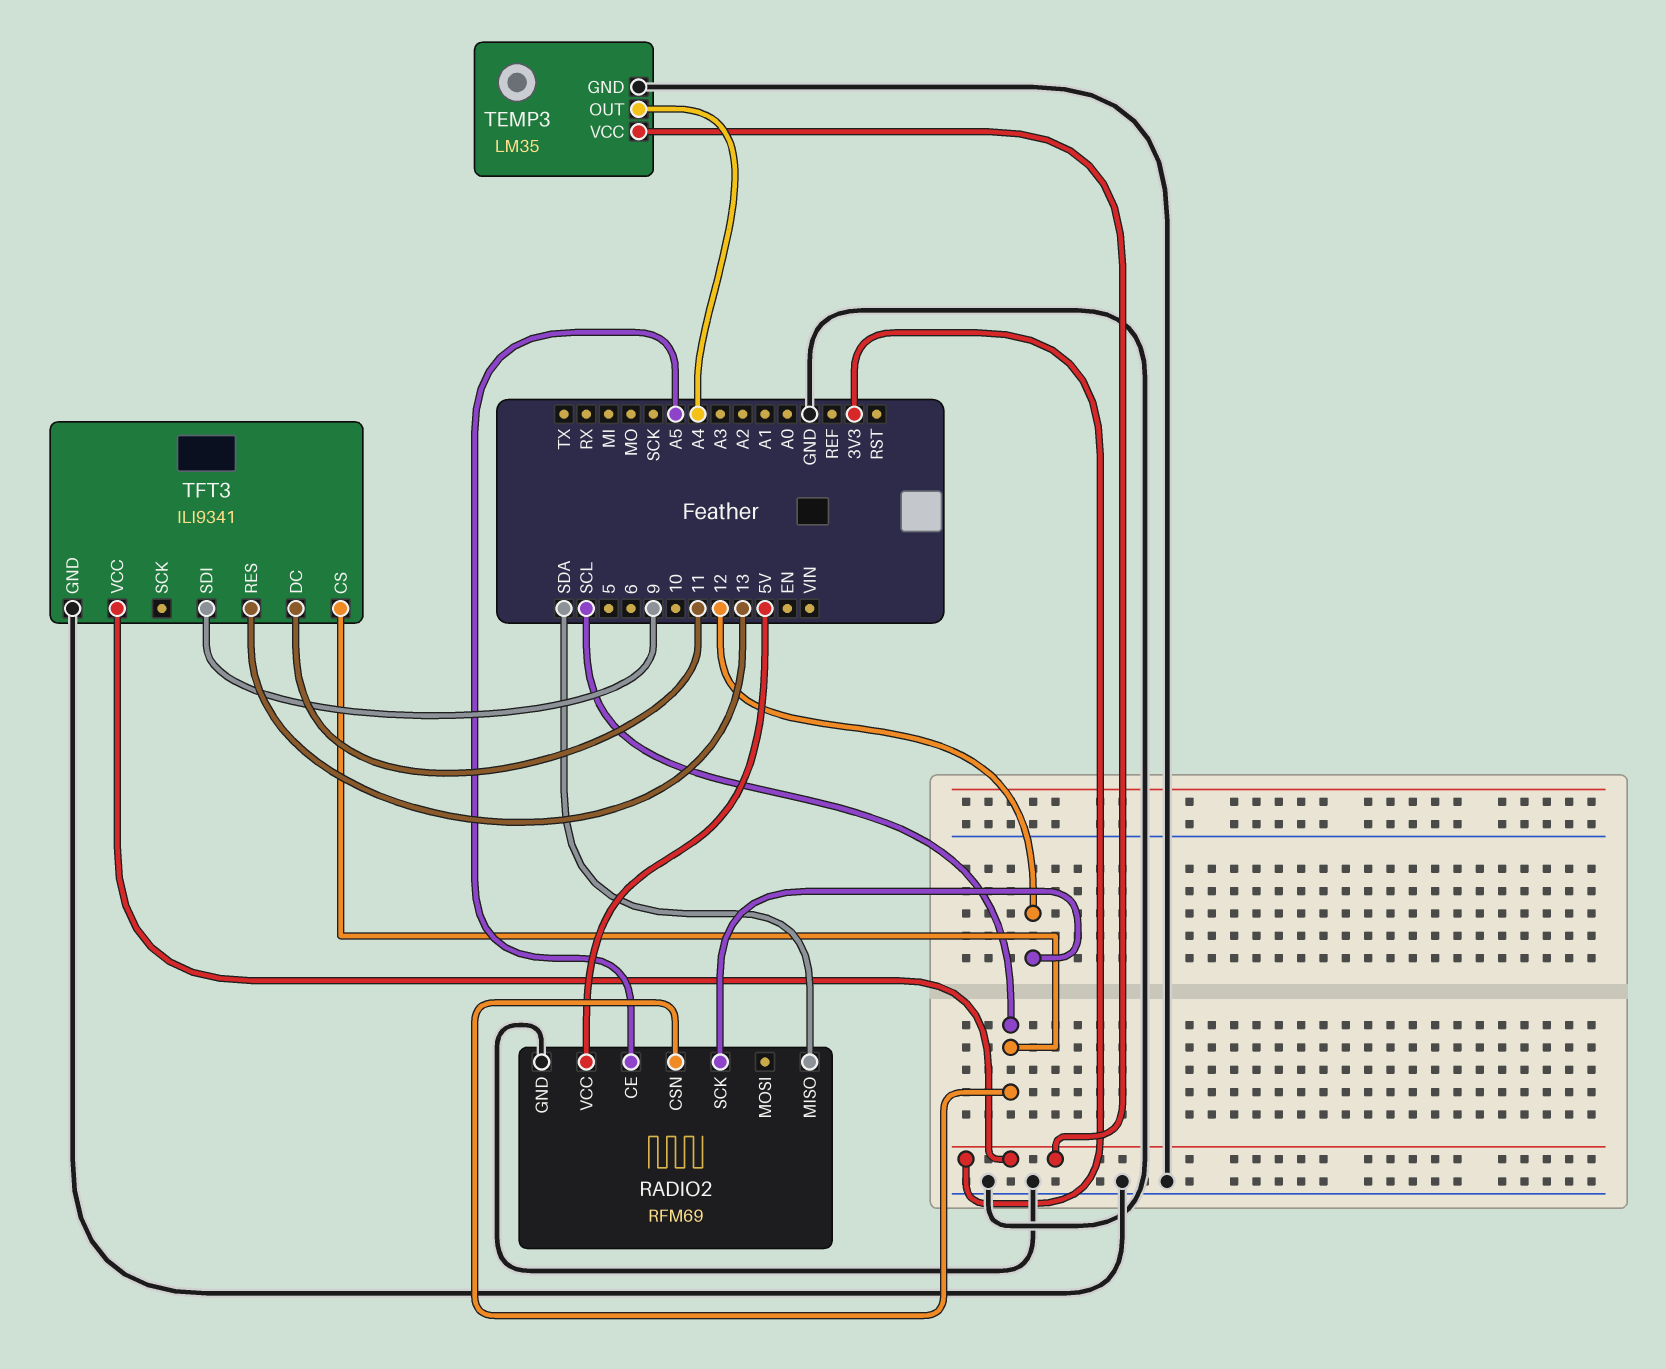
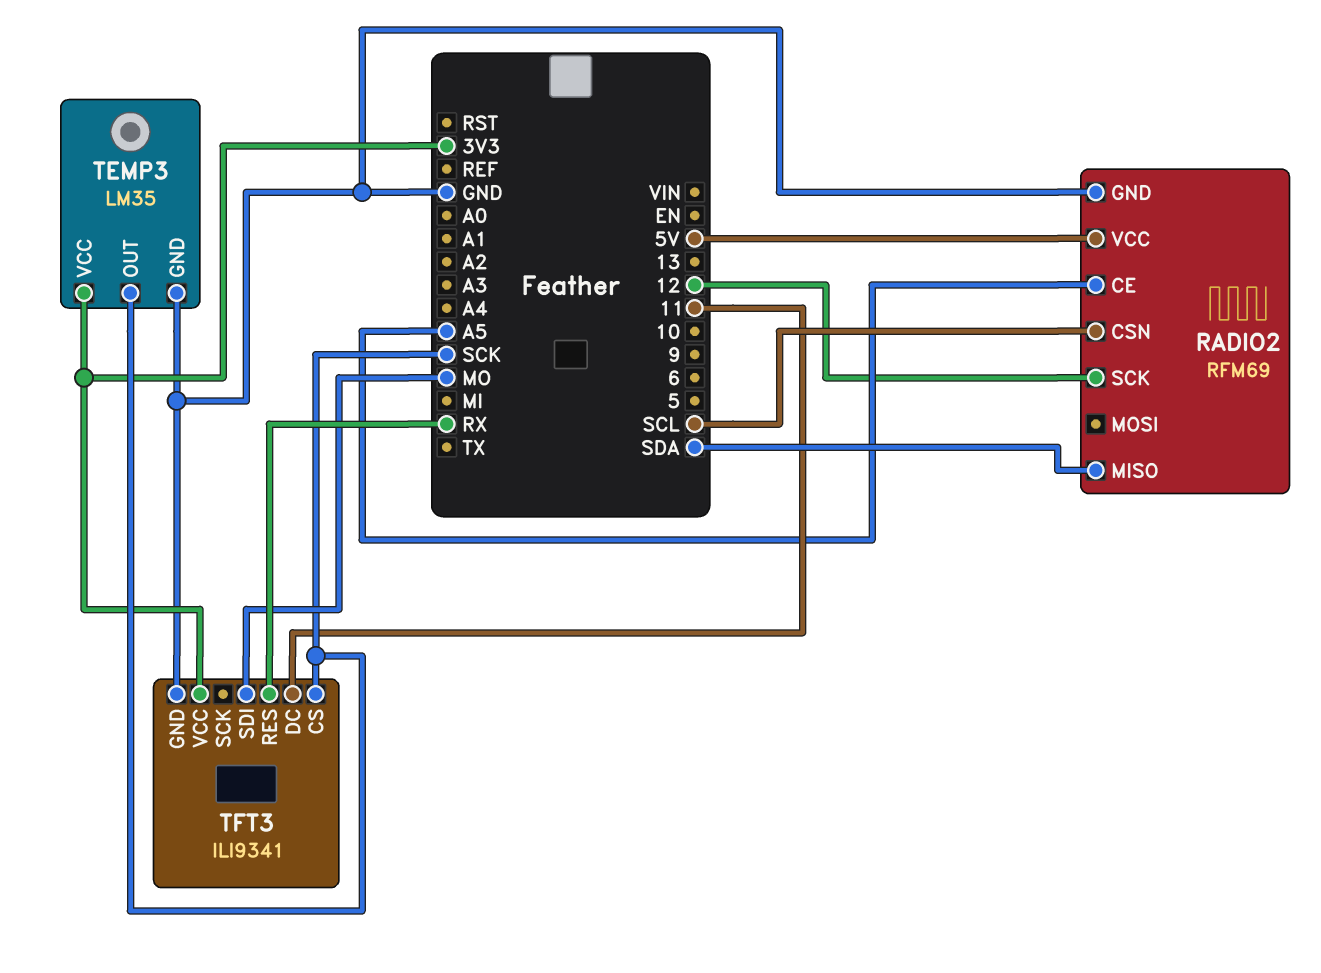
TEMP3 pin OUT: A4 -> SCK
TFT3 pin CS: SCL -> SCK
TFT3 pin RES: 13 -> RX
TFT3 pin SDI: 9 -> MO

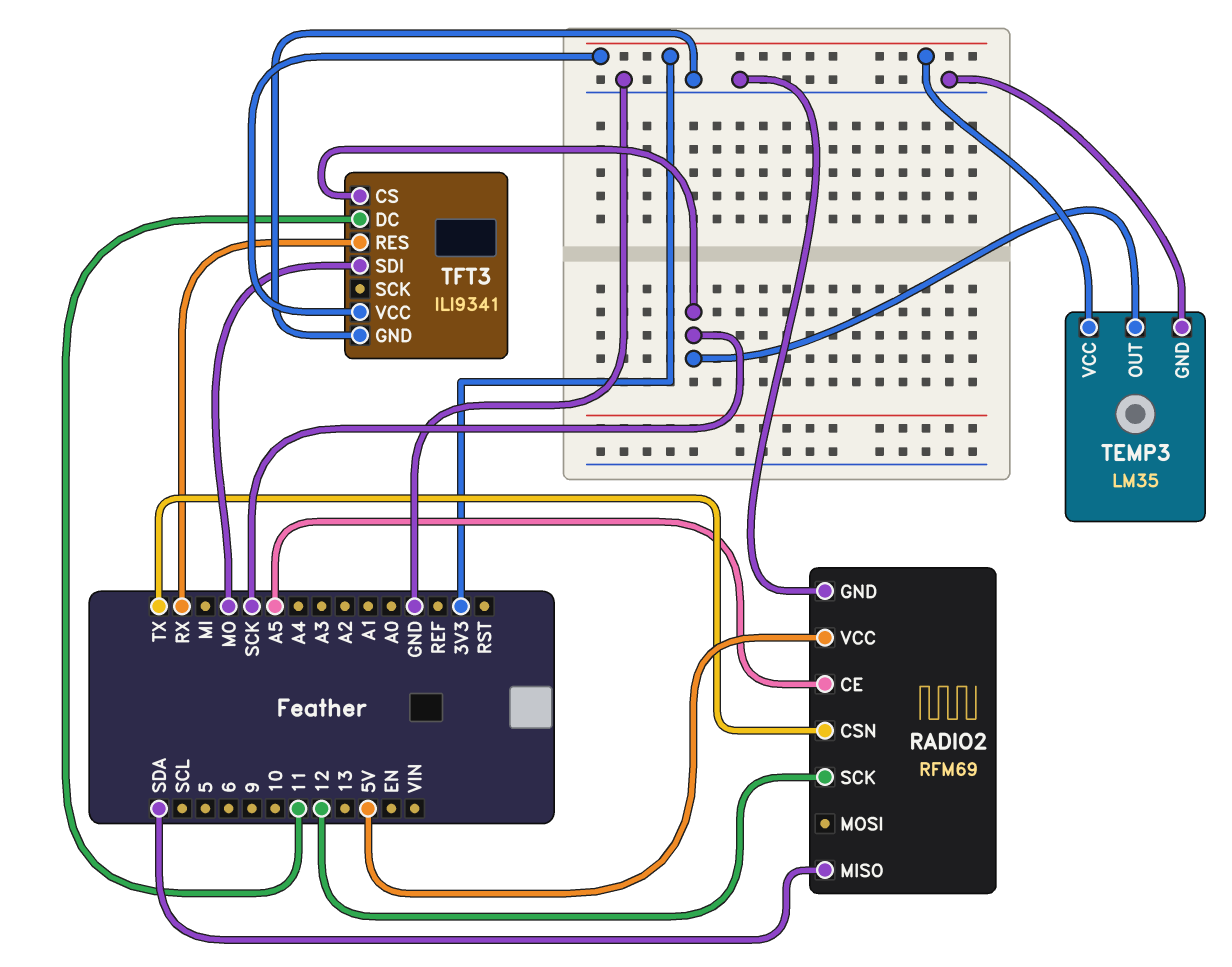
RADIO2 pin CSN: SCL -> TX

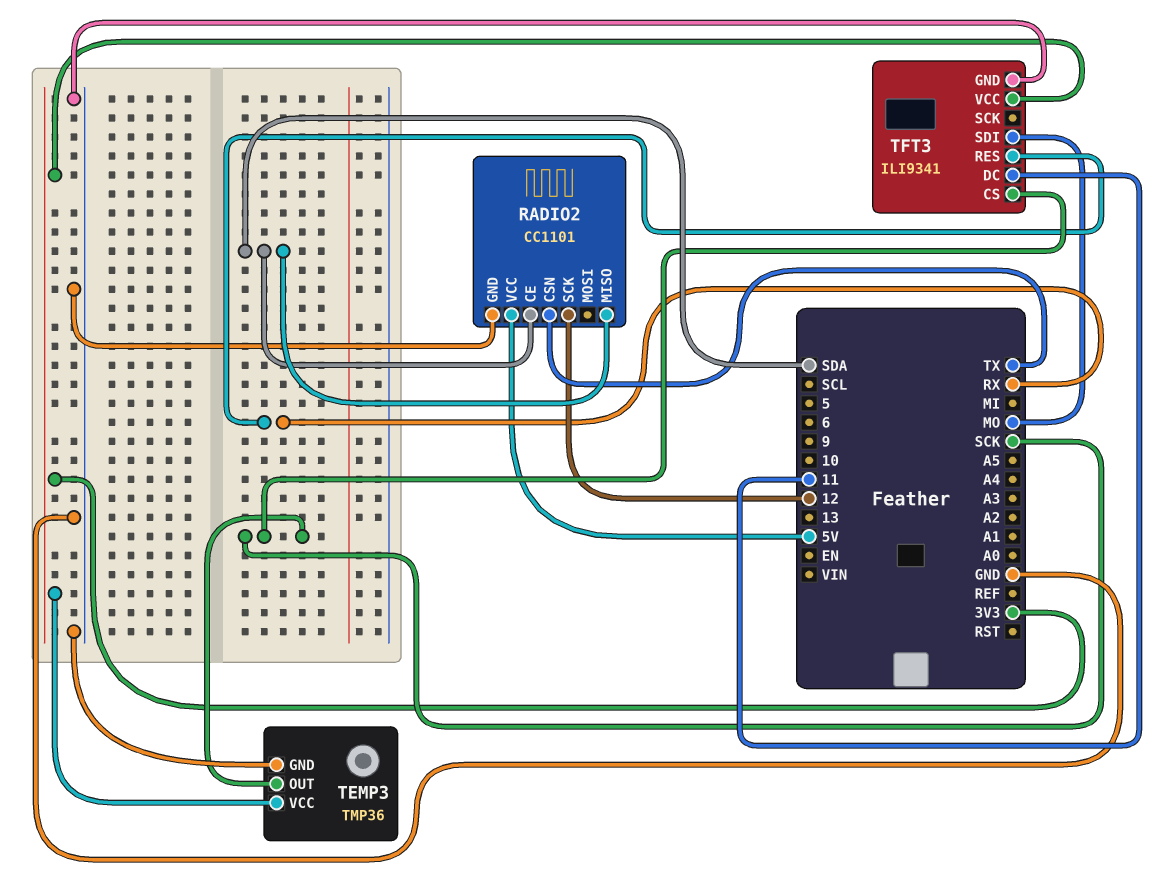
RADIO2: RFM69 -> CC1101
RADIO2 pin CE: A5 -> SDA
TEMP3: LM35 -> TMP36

